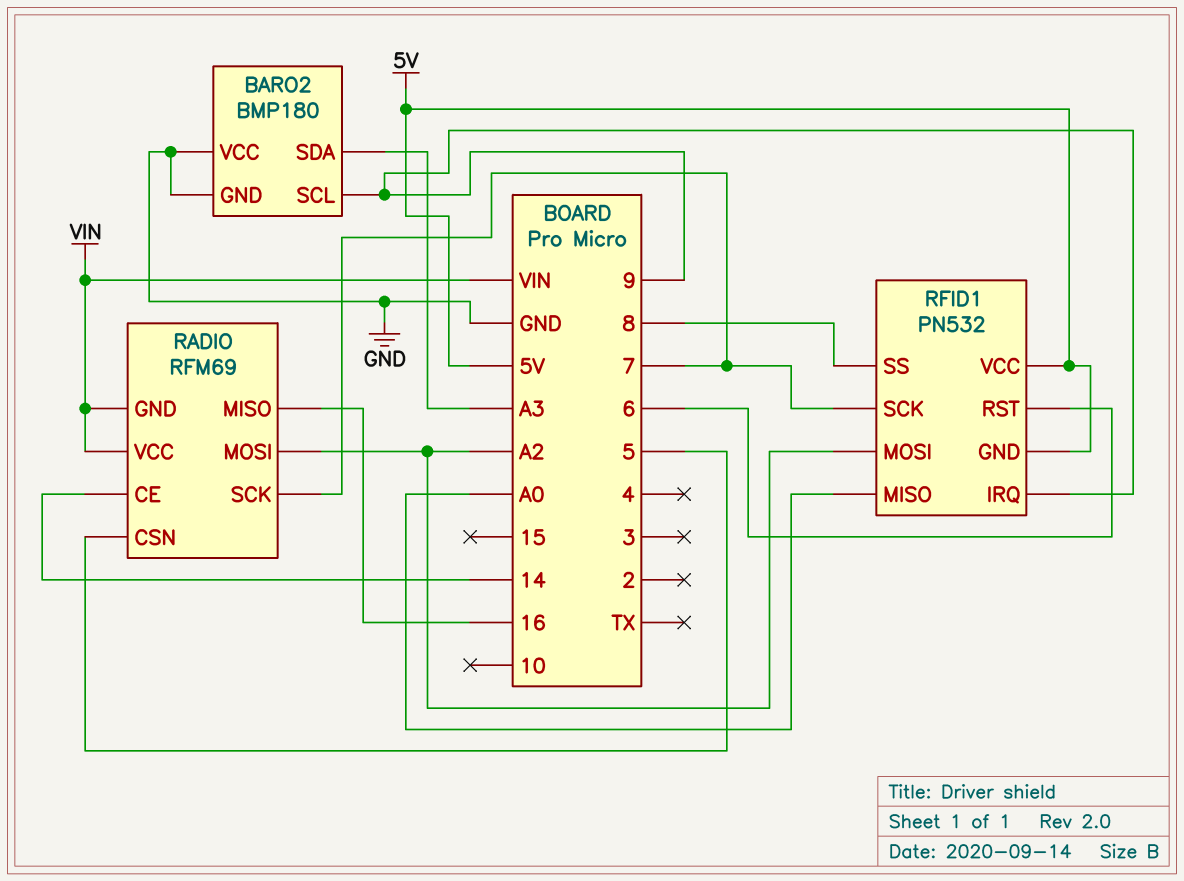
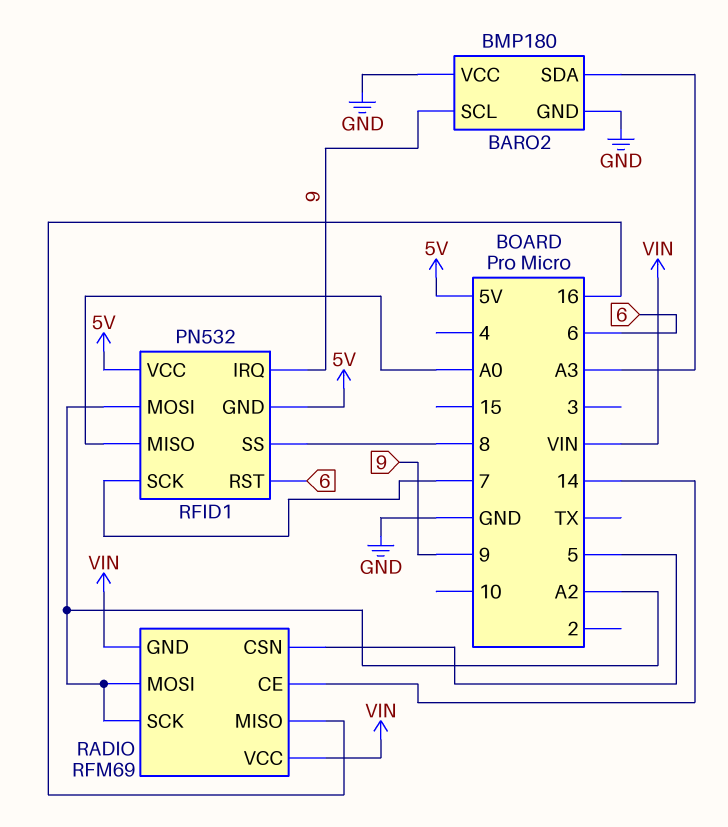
RADIO pin SCK: 7 -> A2

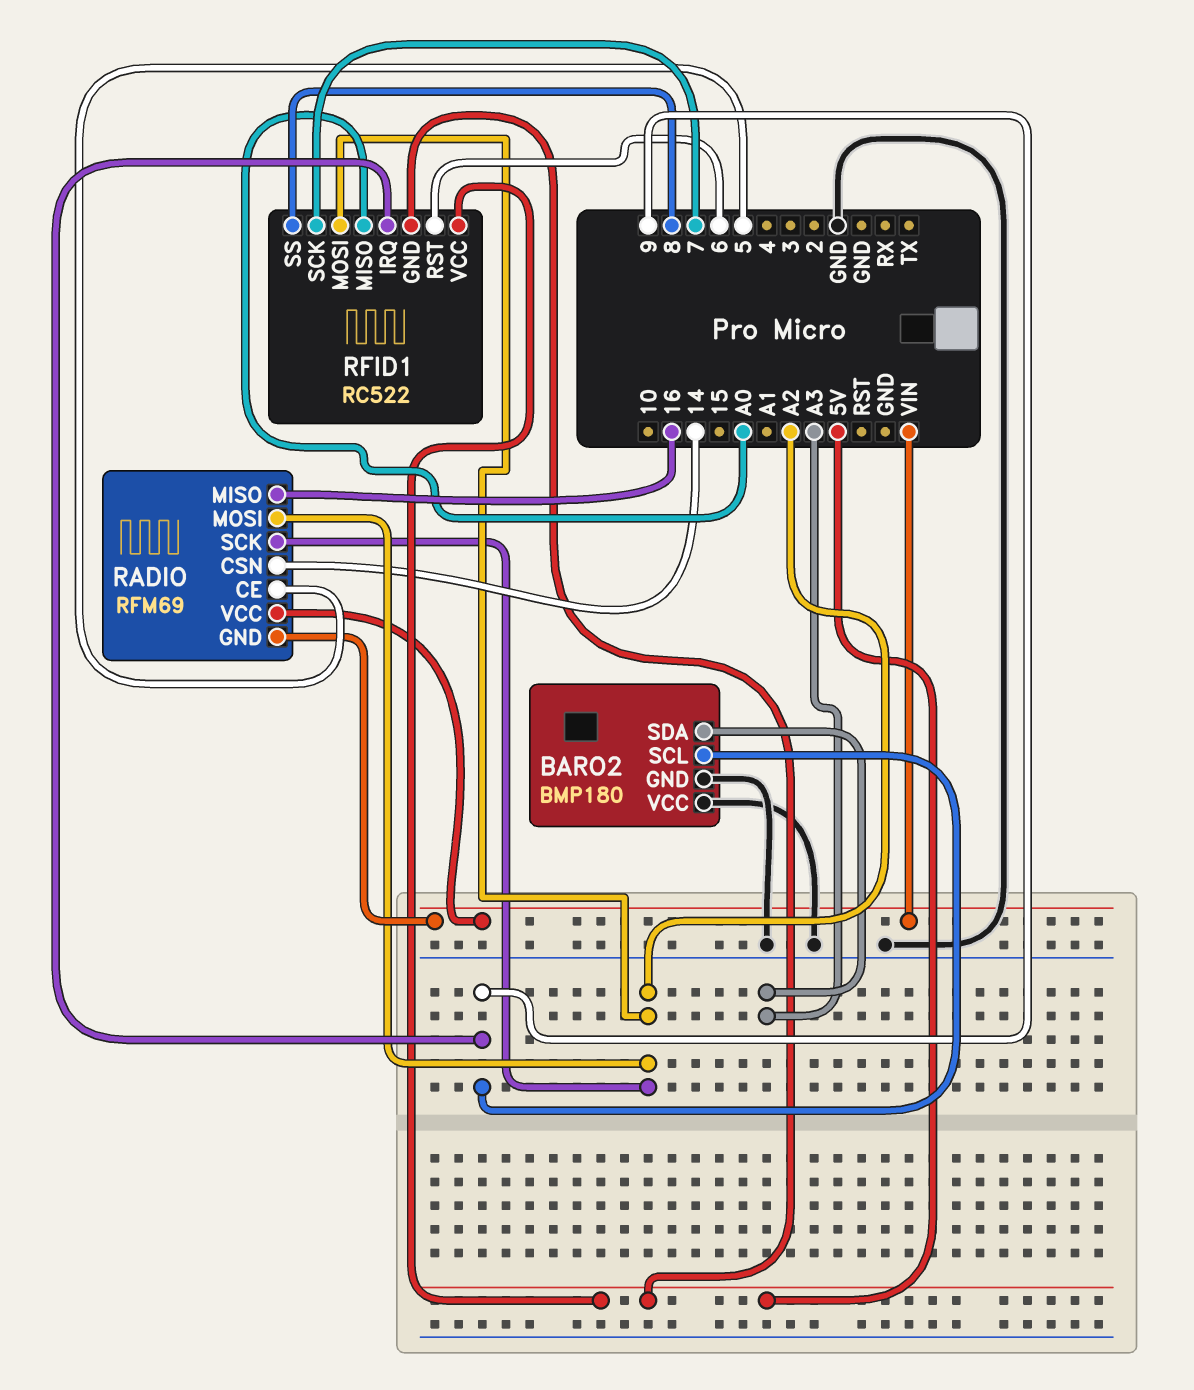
RADIO pin CE: 14 -> 5
RADIO pin CSN: 5 -> 14
RFID1: PN532 -> RC522

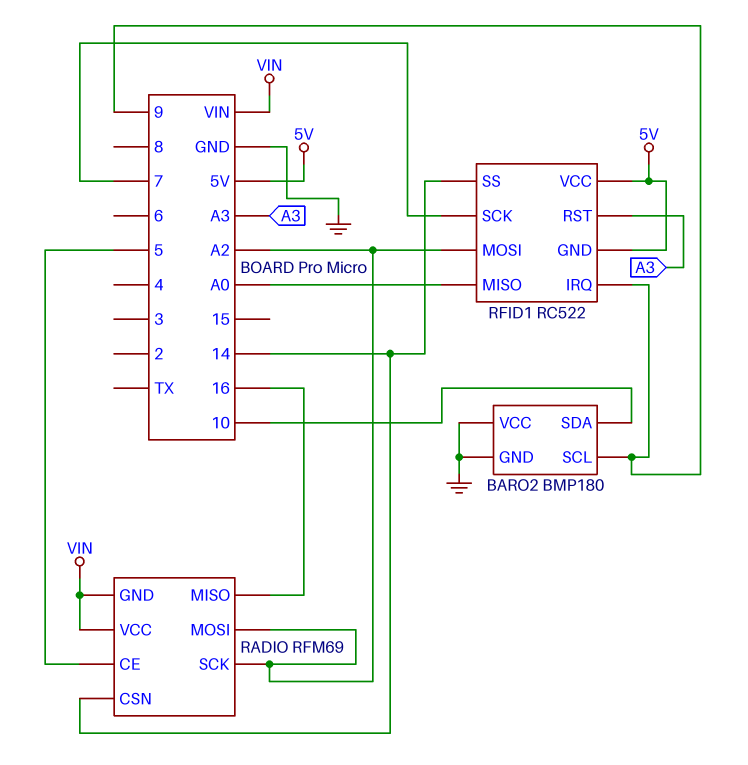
BARO2 pin SDA: A3 -> 10
RFID1 pin RST: 6 -> A3
RFID1 pin SS: 8 -> 14

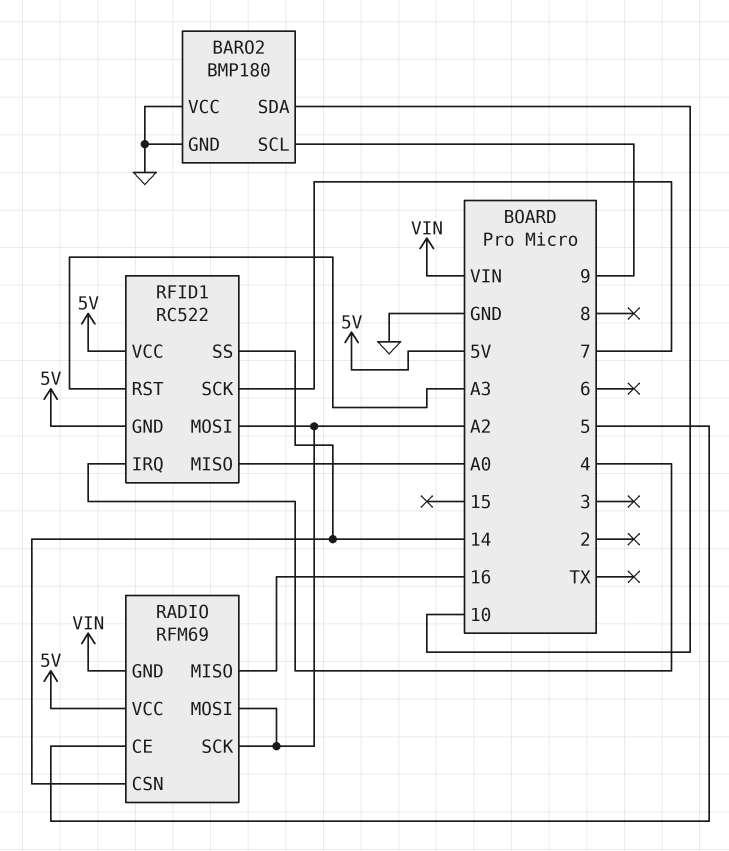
RADIO pin VCC: VIN -> 5V
RFID1 pin IRQ: 9 -> 4

